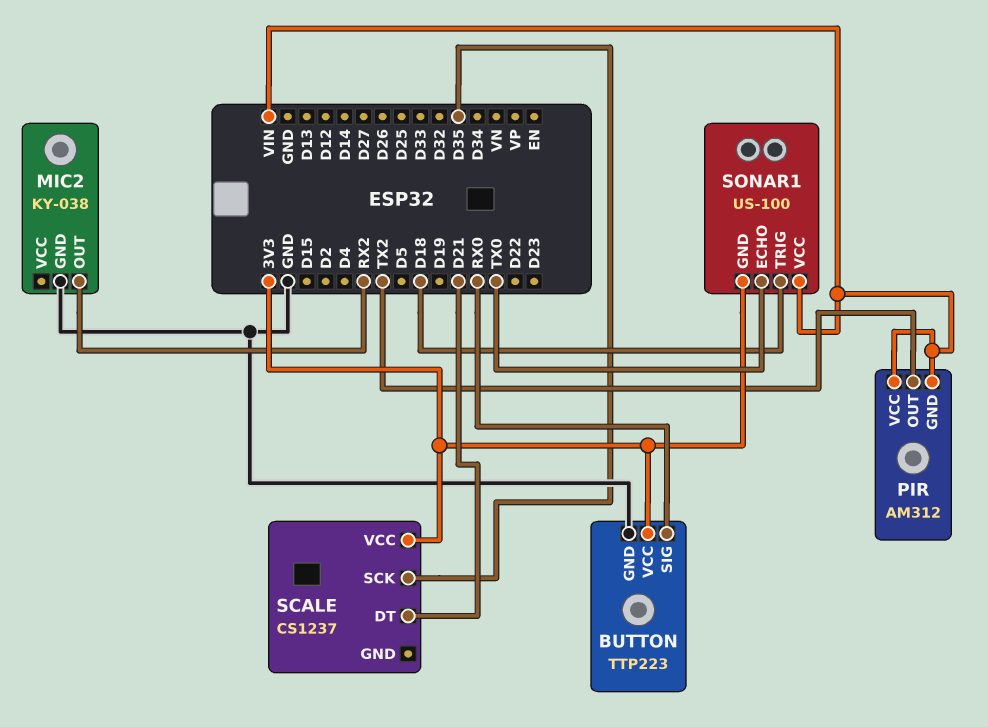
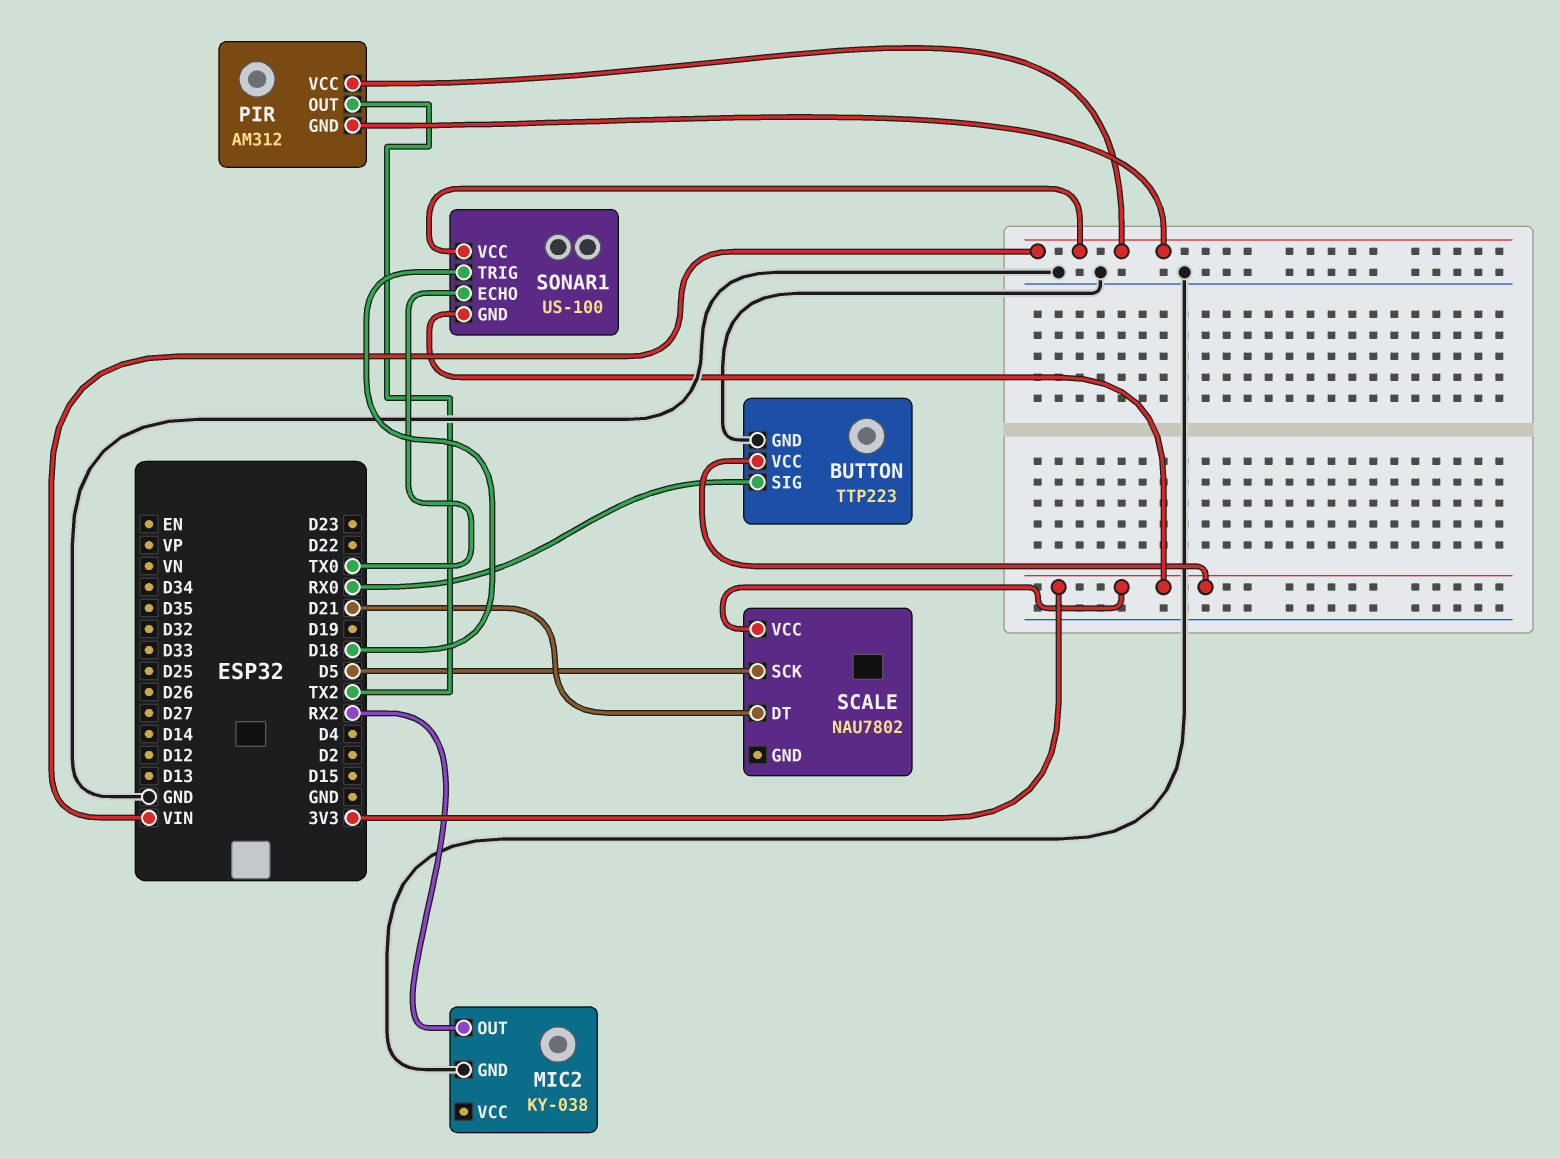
SCALE: CS1237 -> NAU7802
SCALE pin SCK: D35 -> D5

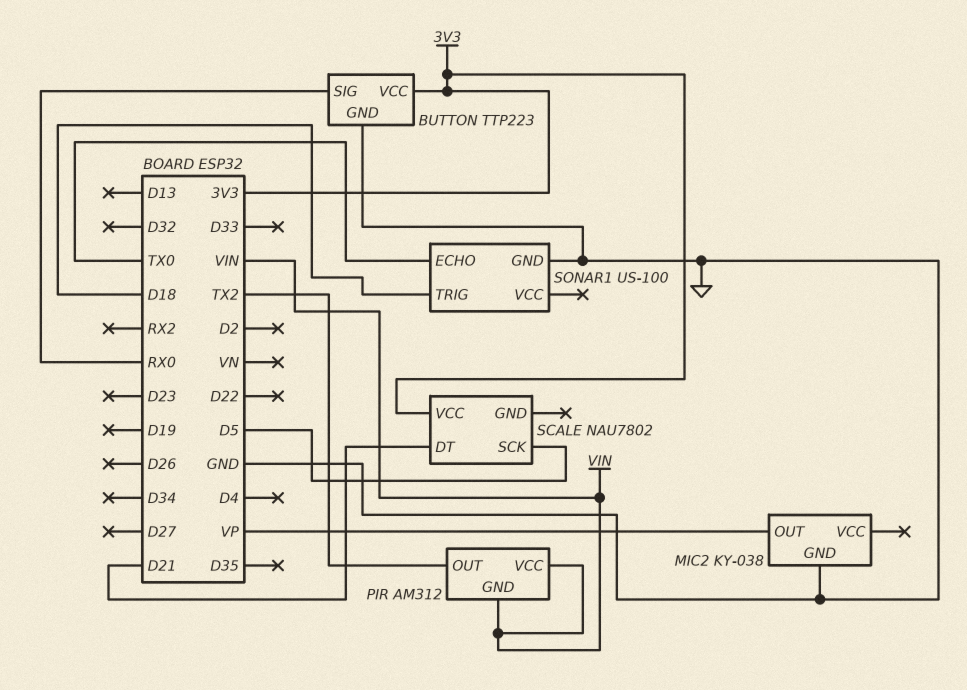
MIC2 pin OUT: RX2 -> VP
SONAR1 pin GND: 3V3 -> GND
SONAR1 pin VCC: VIN -> none

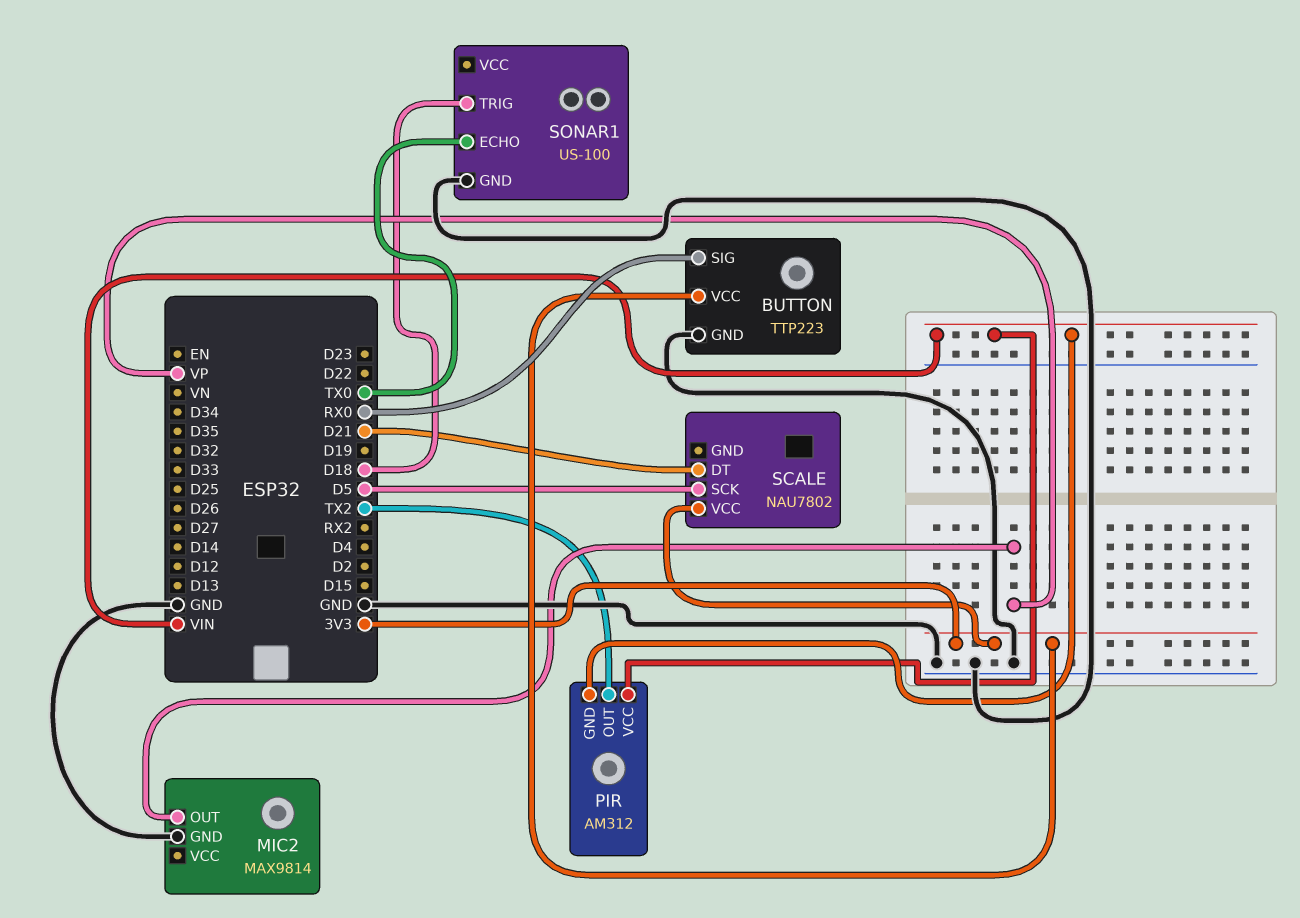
MIC2: KY-038 -> MAX9814

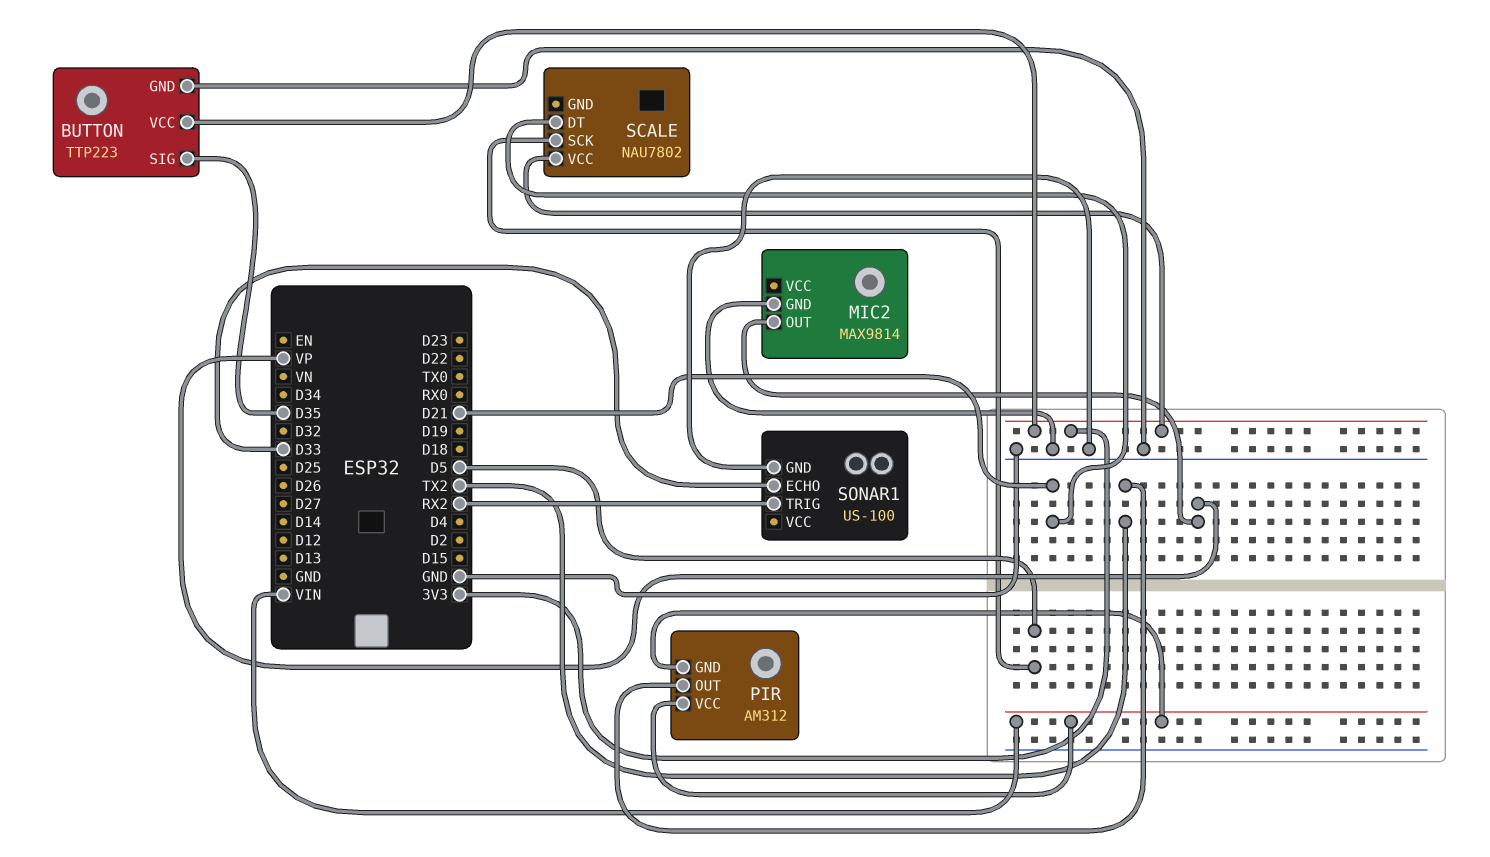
BUTTON pin SIG: RX0 -> D35
SONAR1 pin ECHO: TX0 -> D33
SONAR1 pin TRIG: D18 -> RX2

